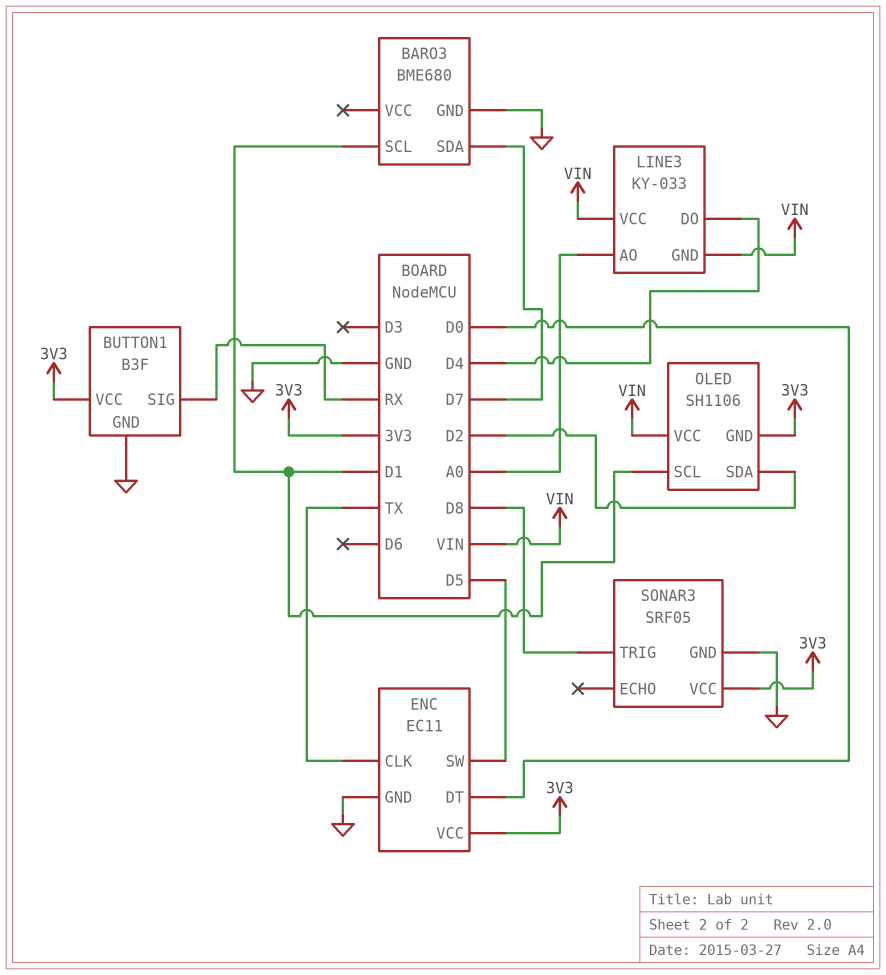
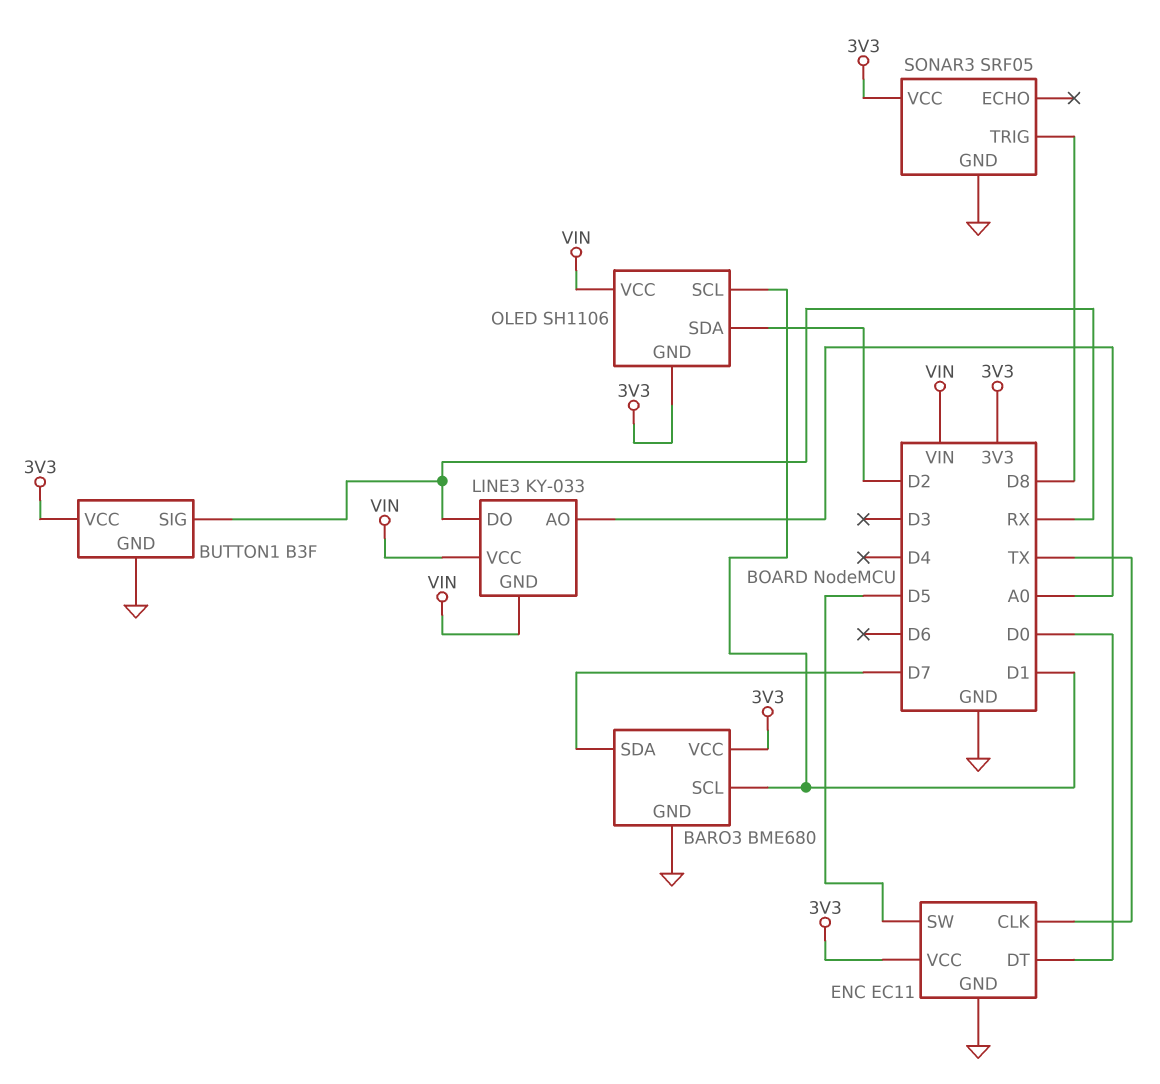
BARO3 pin VCC: none -> 3V3
LINE3 pin DO: D4 -> RX

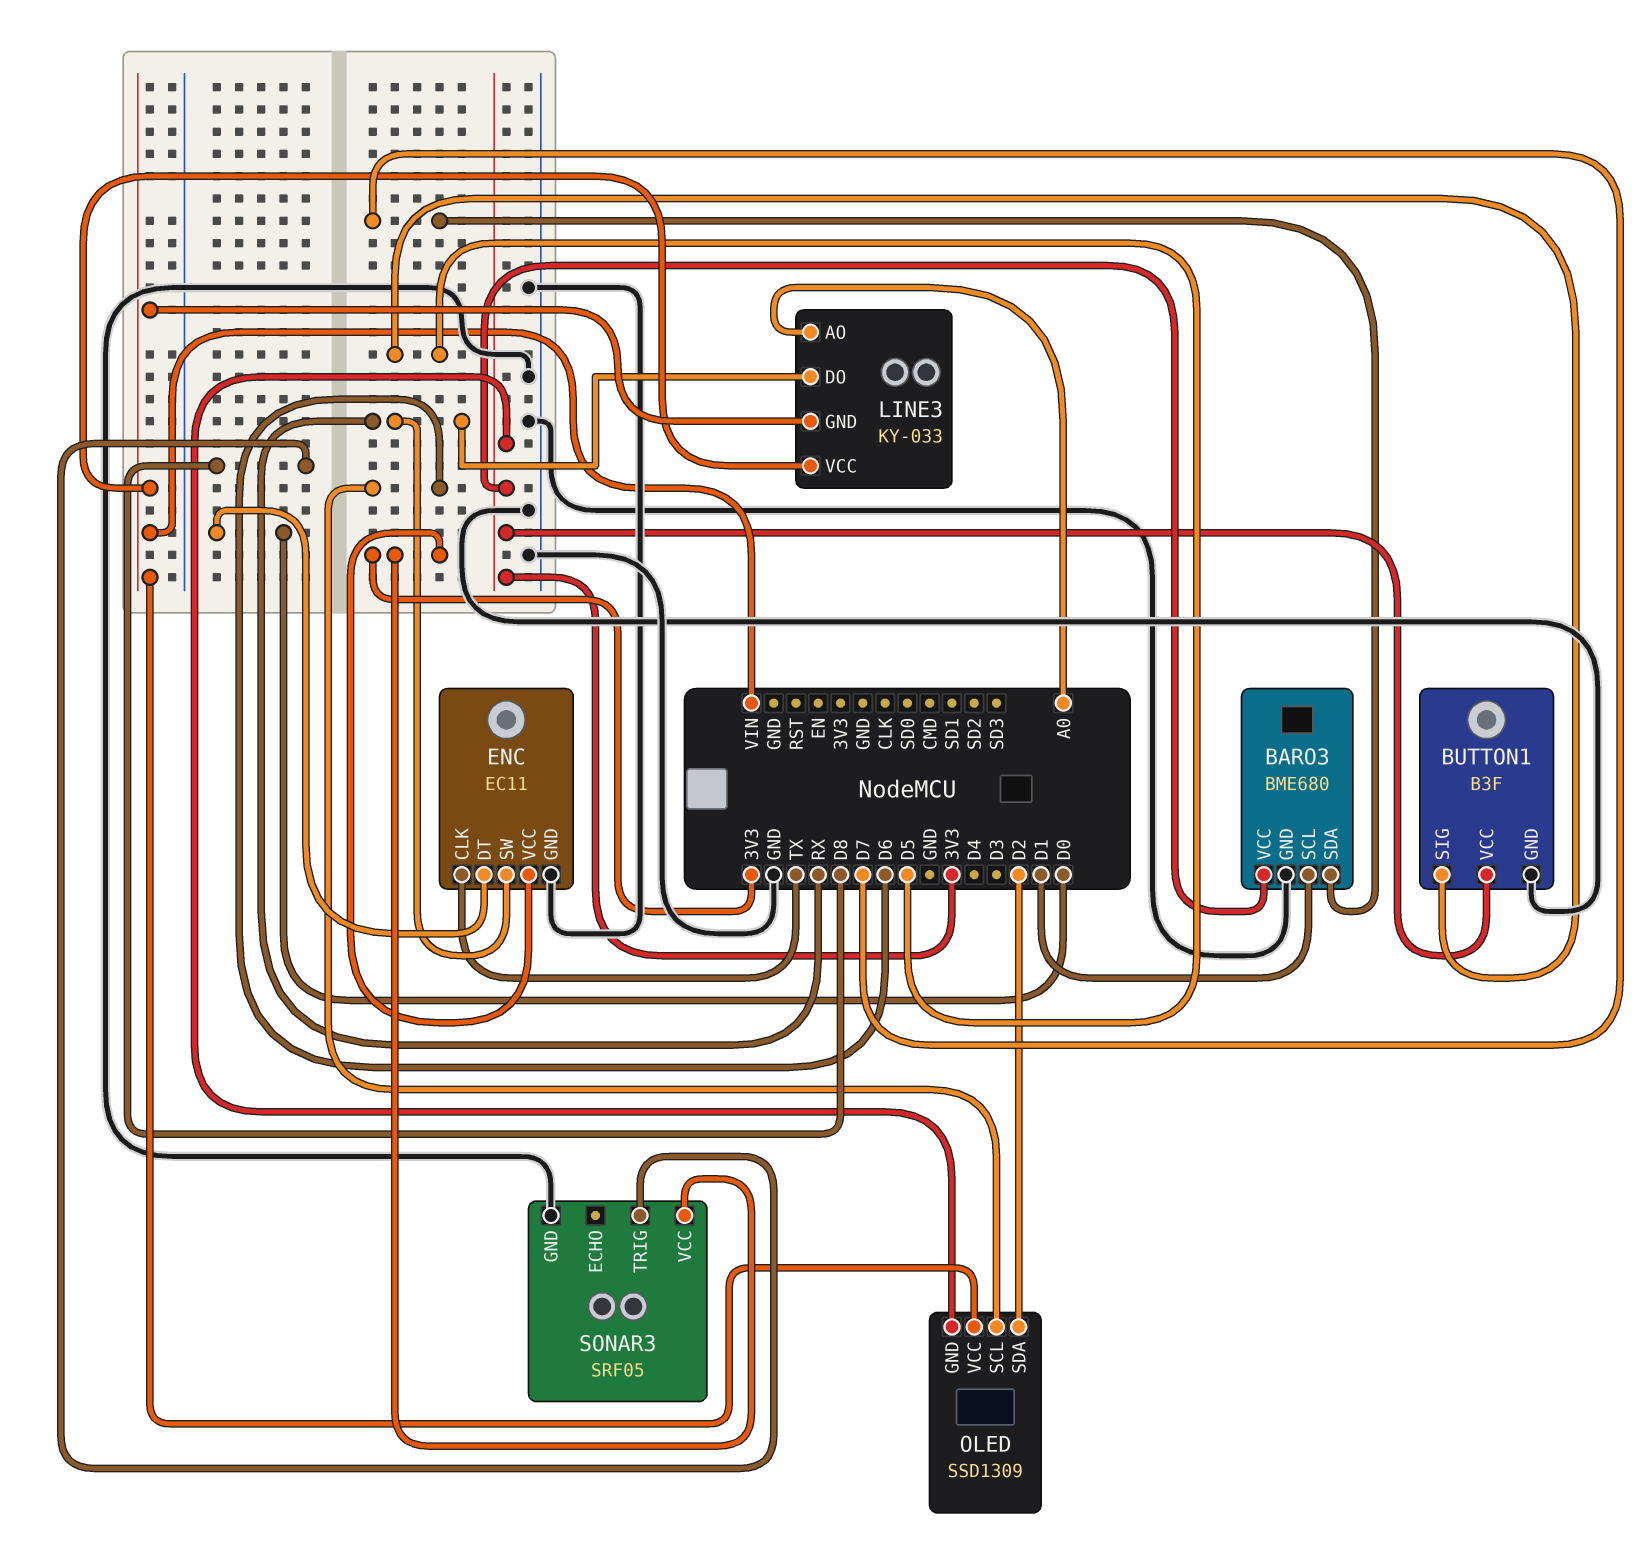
BUTTON1 pin SIG: RX -> D5
ENC pin SW: D5 -> RX
OLED: SH1106 -> SSD1309
OLED pin SCL: D1 -> D6

